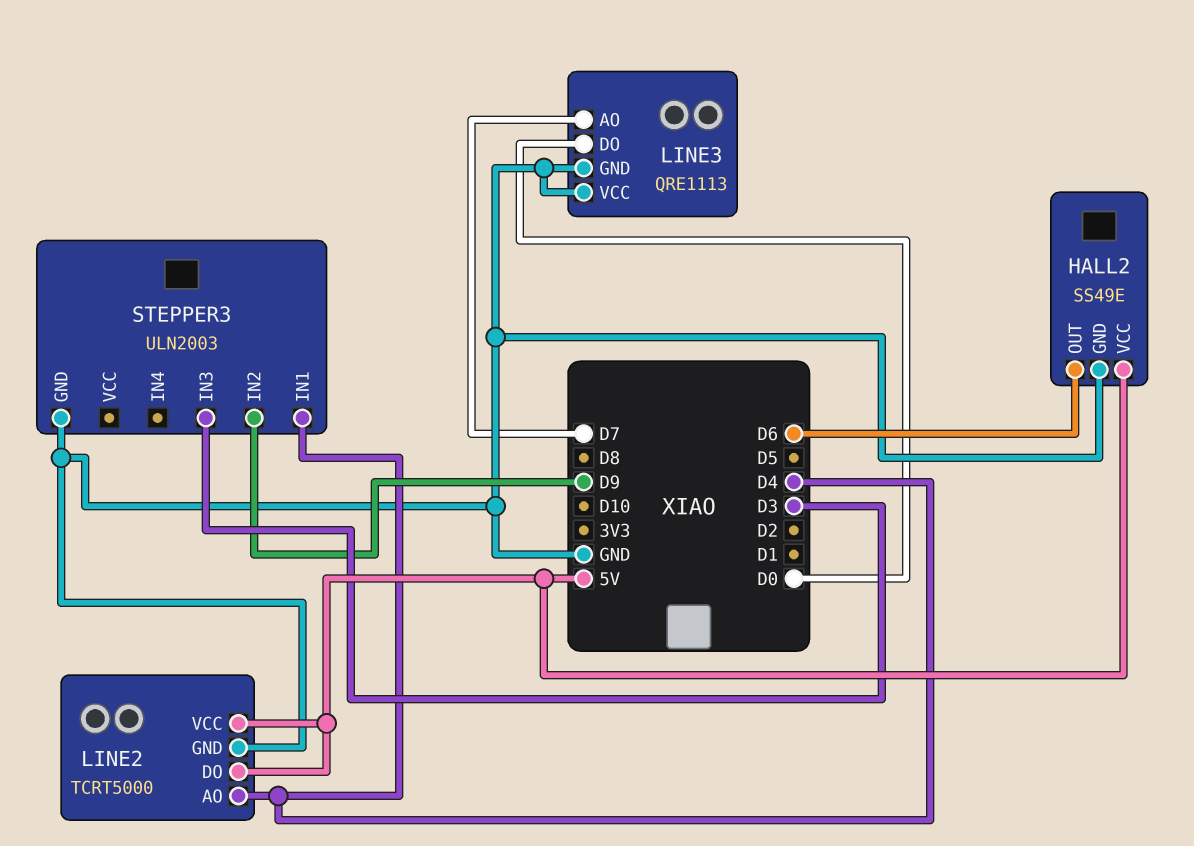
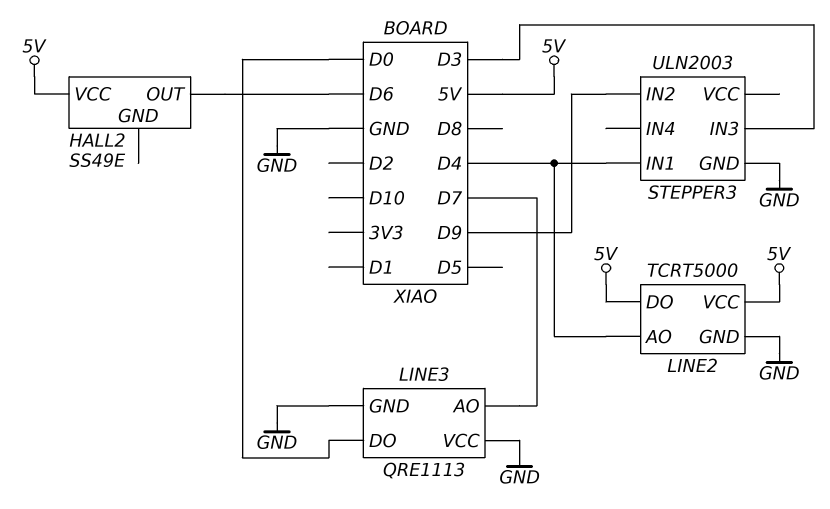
HALL2 pin GND: GND -> none

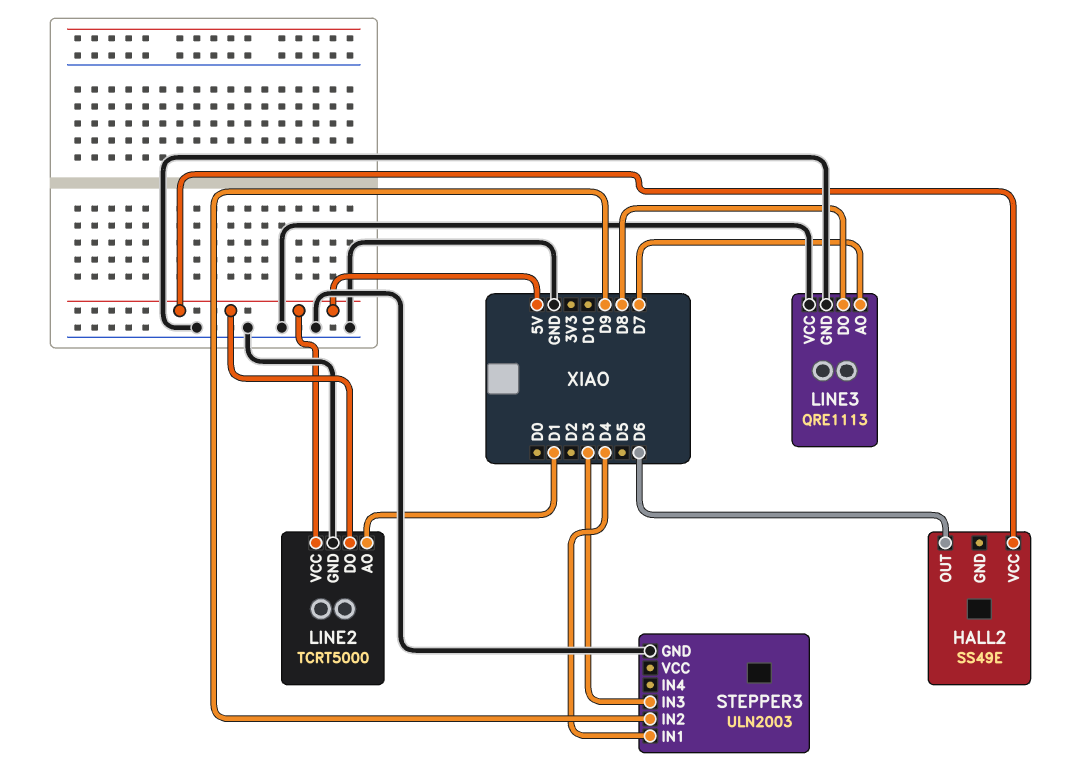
LINE2 pin AO: D4 -> D1
LINE3 pin DO: D0 -> D8

